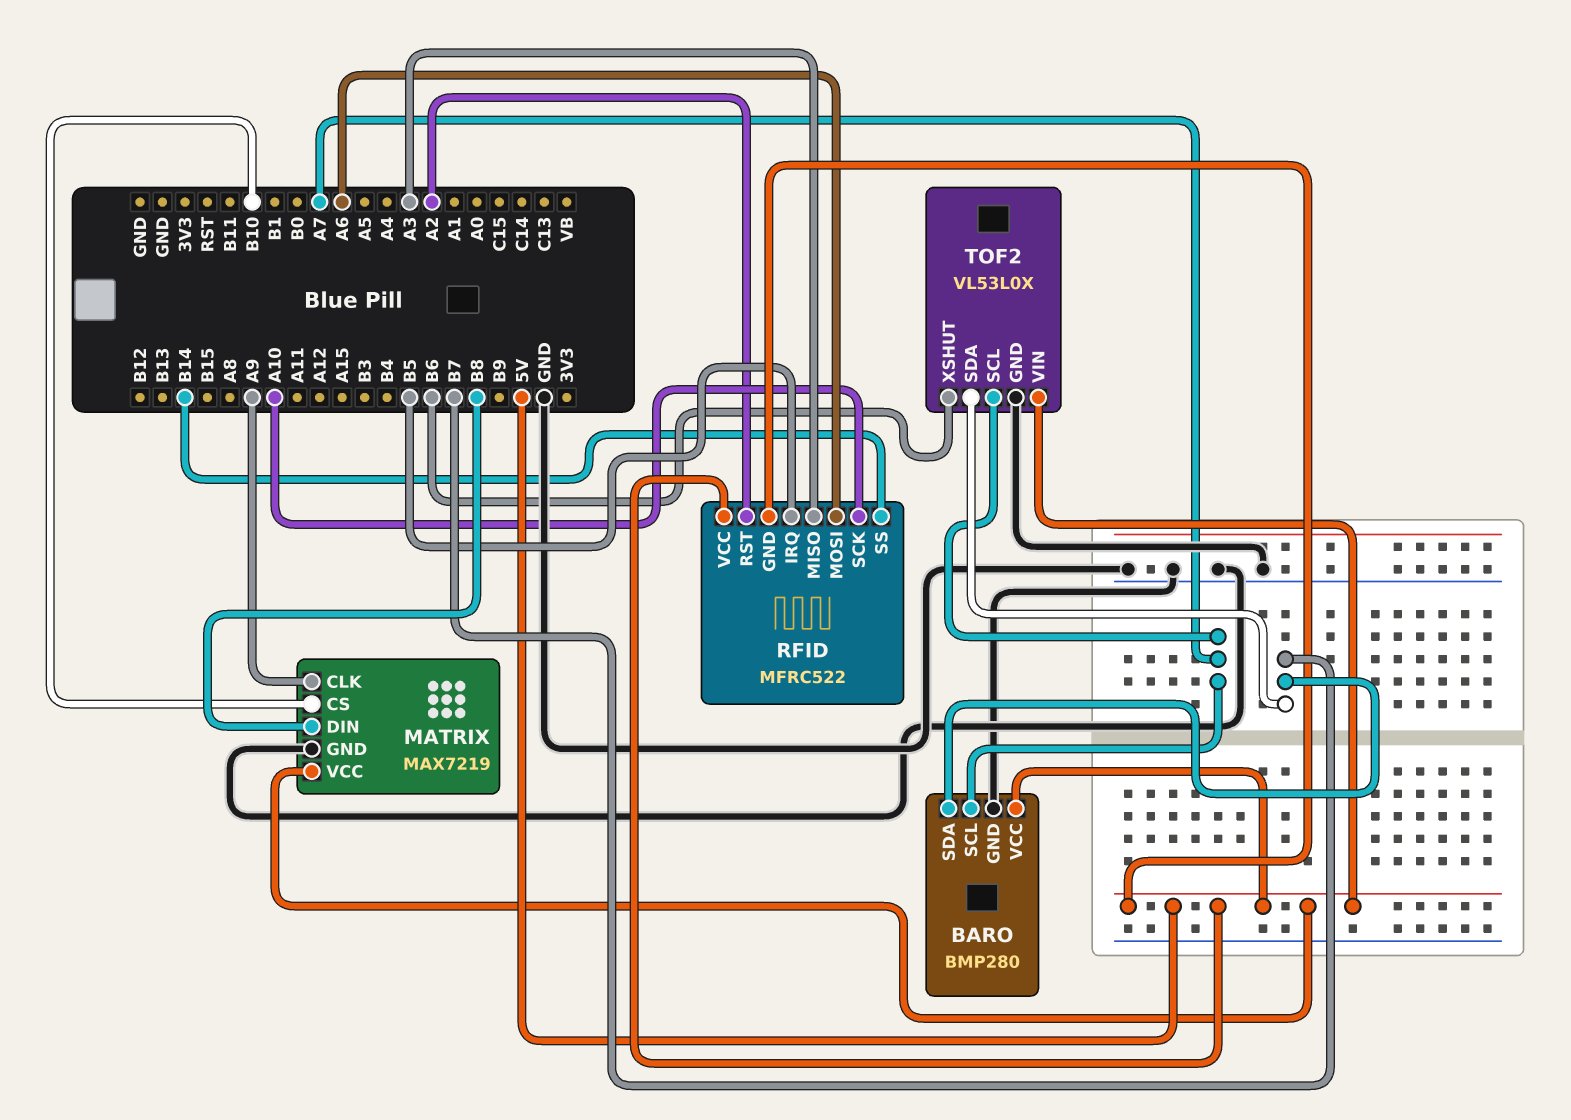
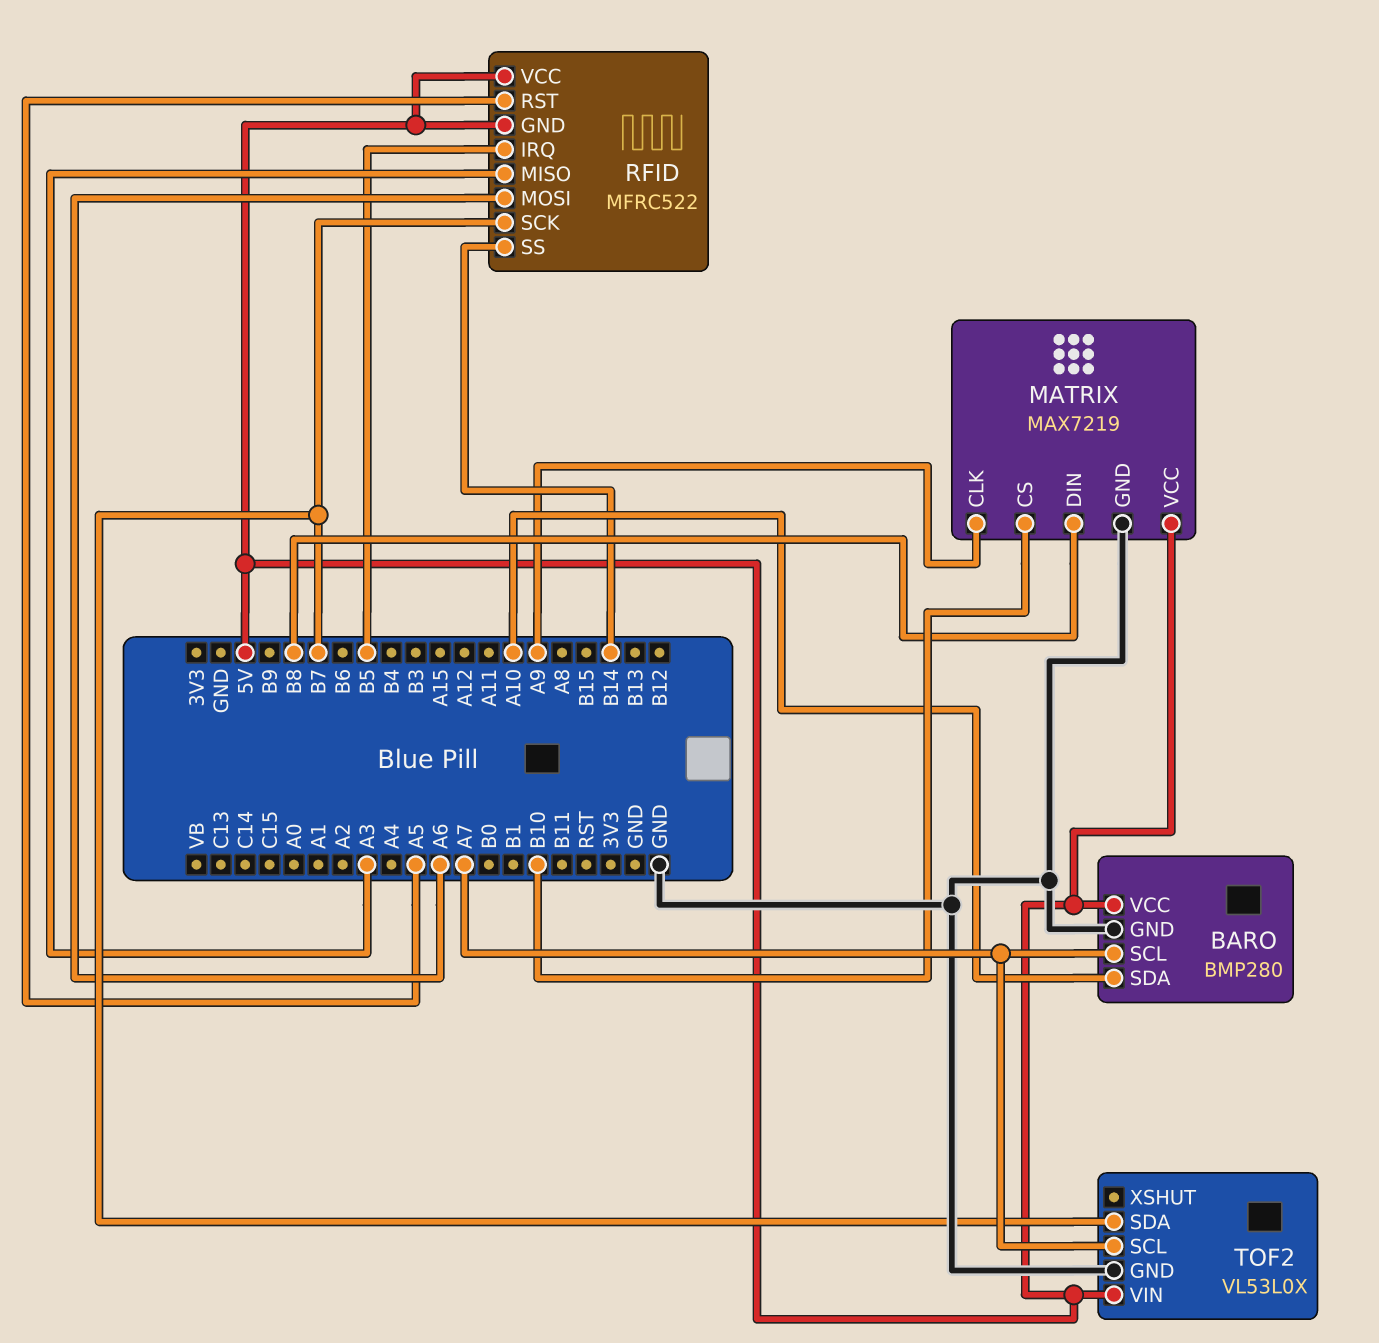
BARO pin SDA: B7 -> A10
RFID pin RST: A2 -> A5
RFID pin SCK: A10 -> B7
TOF2 pin XSHUT: B6 -> none

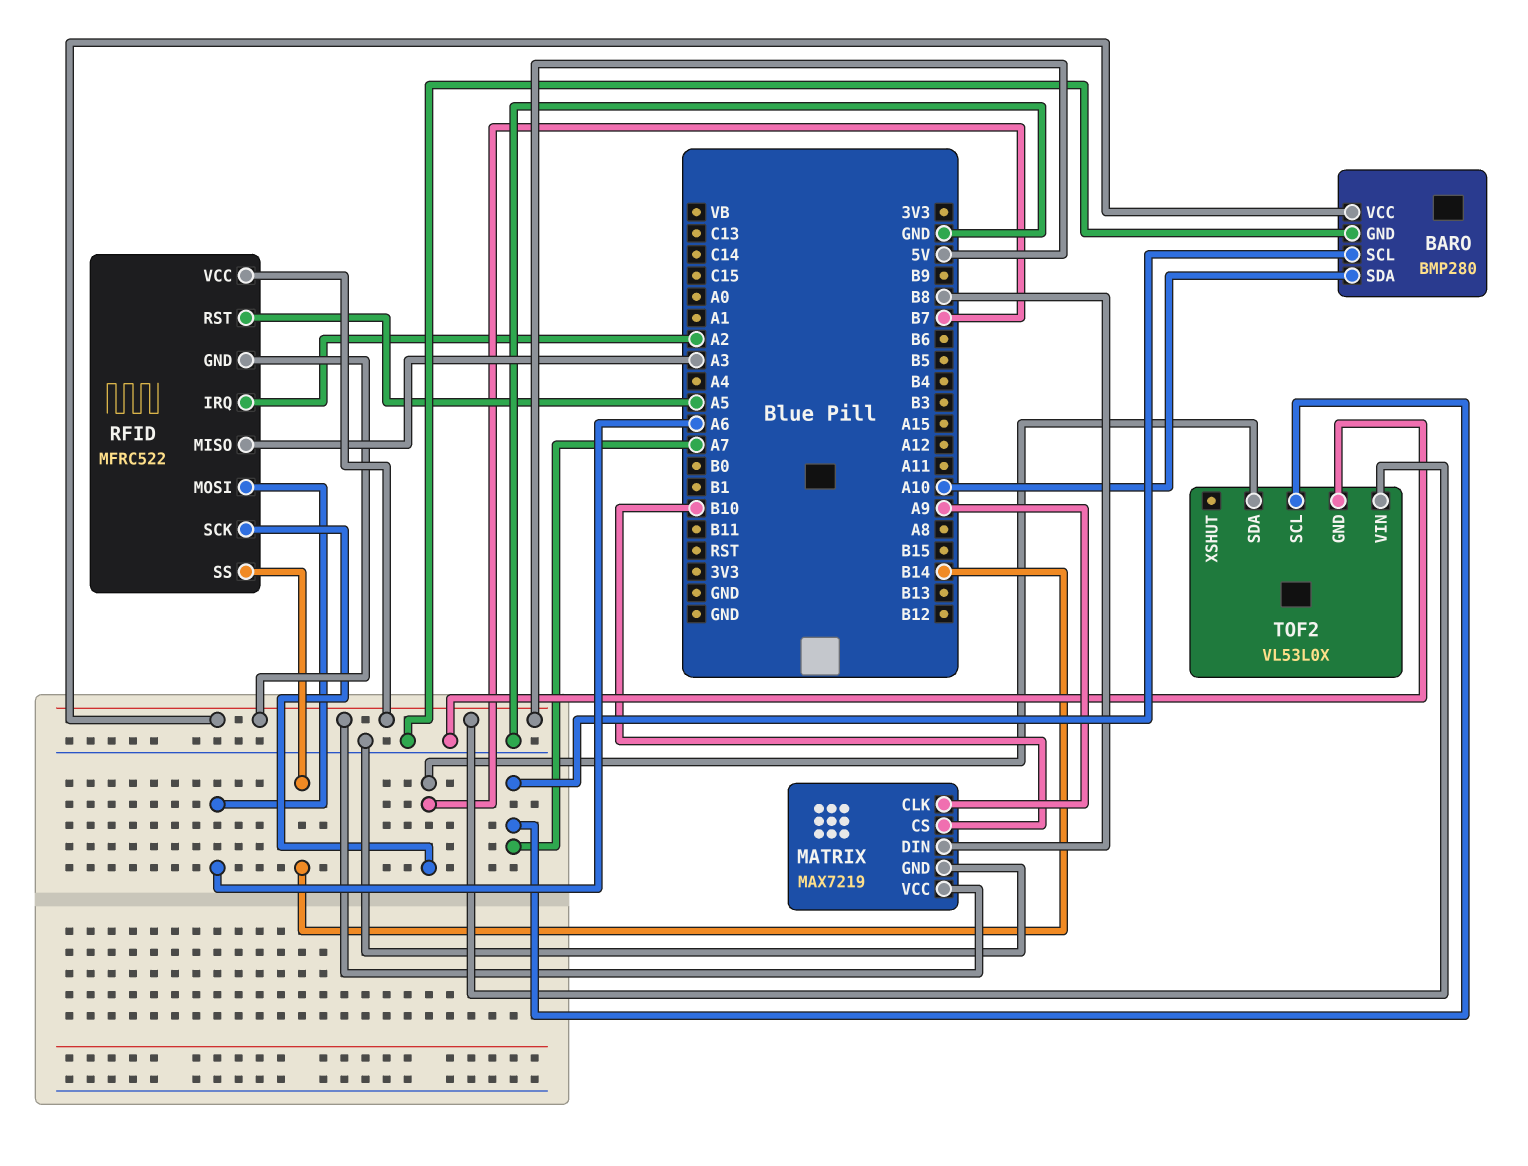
RFID pin IRQ: B5 -> A2

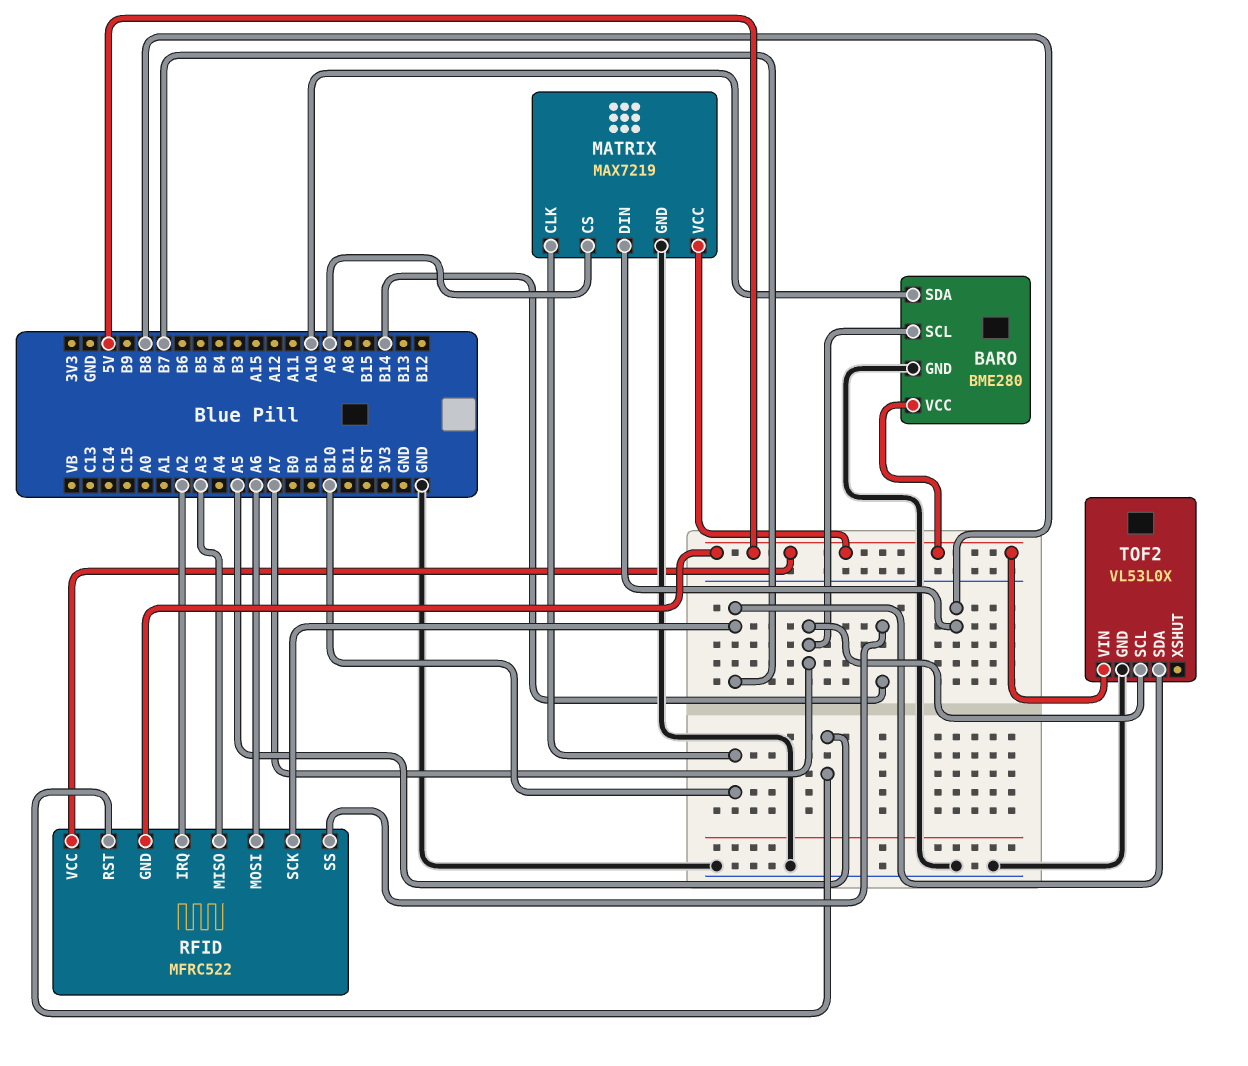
BARO: BMP280 -> BME280
MATRIX pin CLK: A9 -> B10
MATRIX pin CS: B10 -> A9

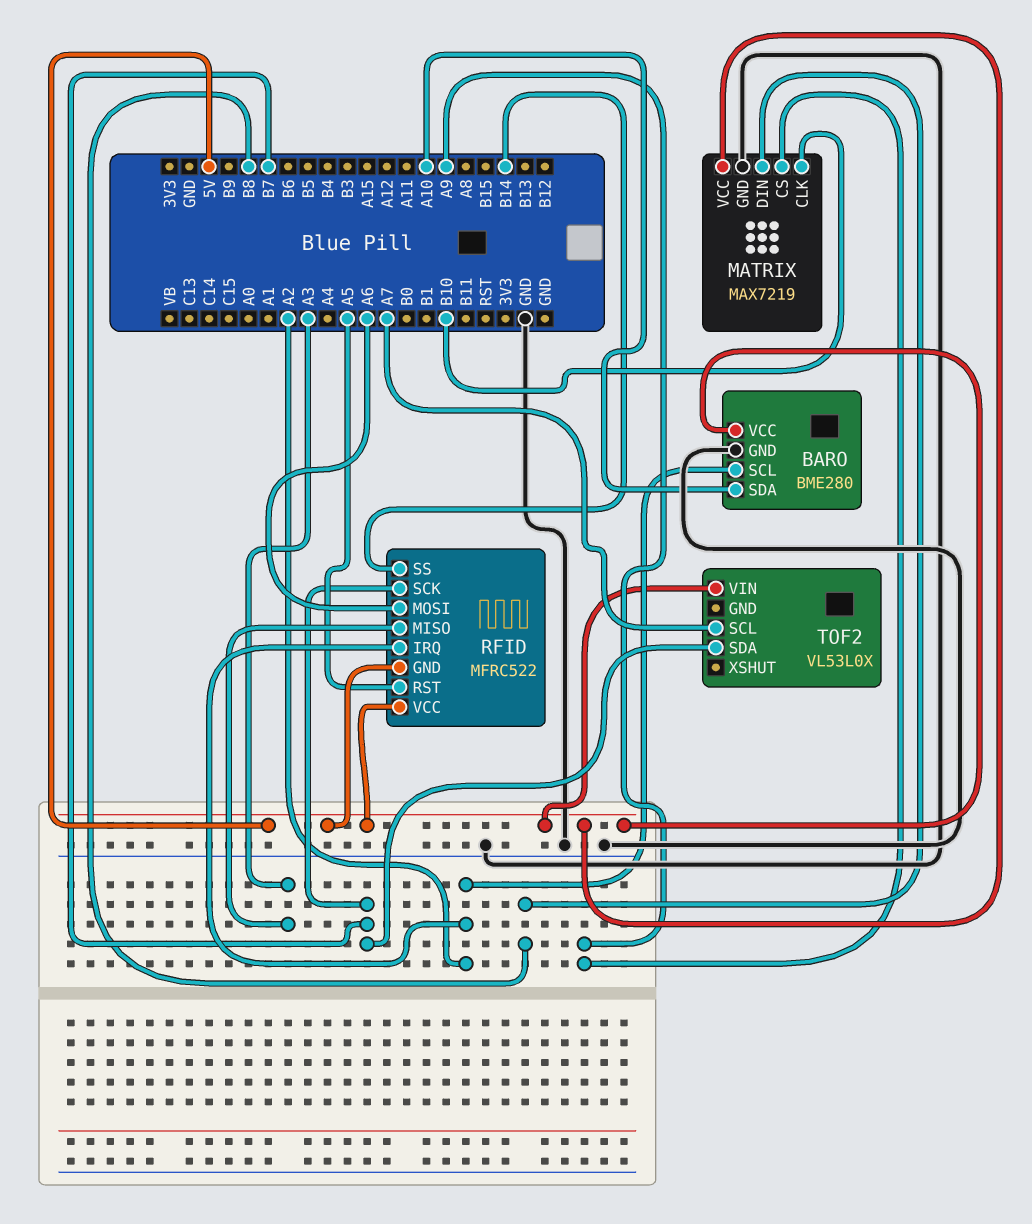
BARO pin SCL: A7 -> A2
TOF2 pin GND: GND -> none

